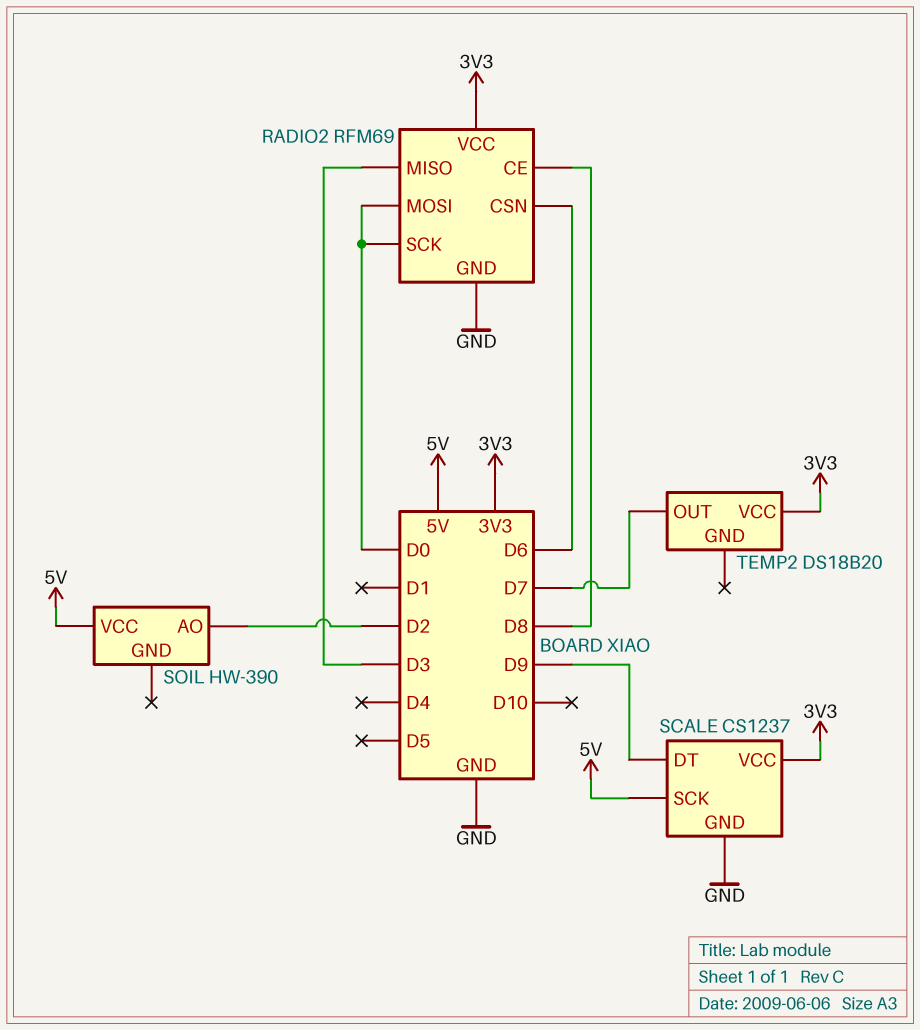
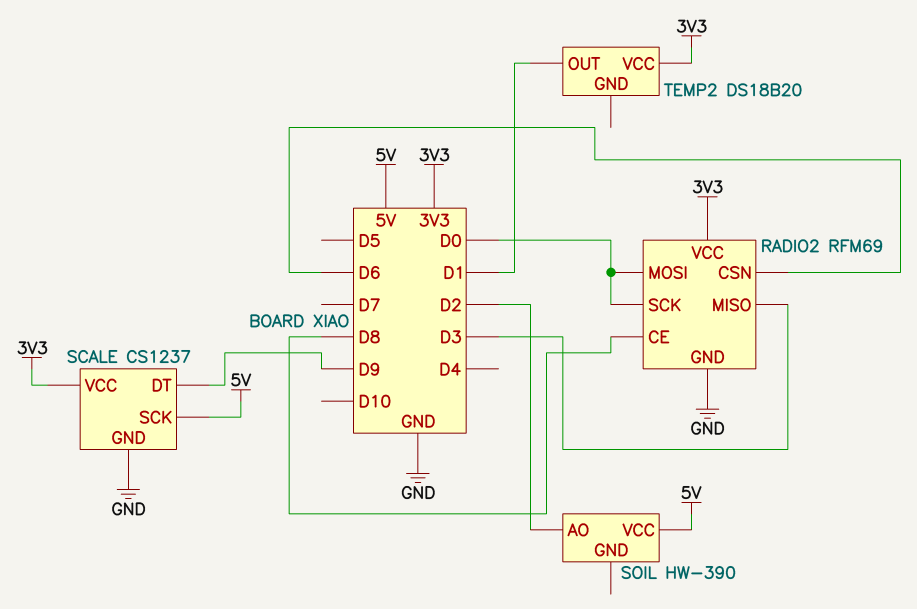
TEMP2 pin OUT: D7 -> D1

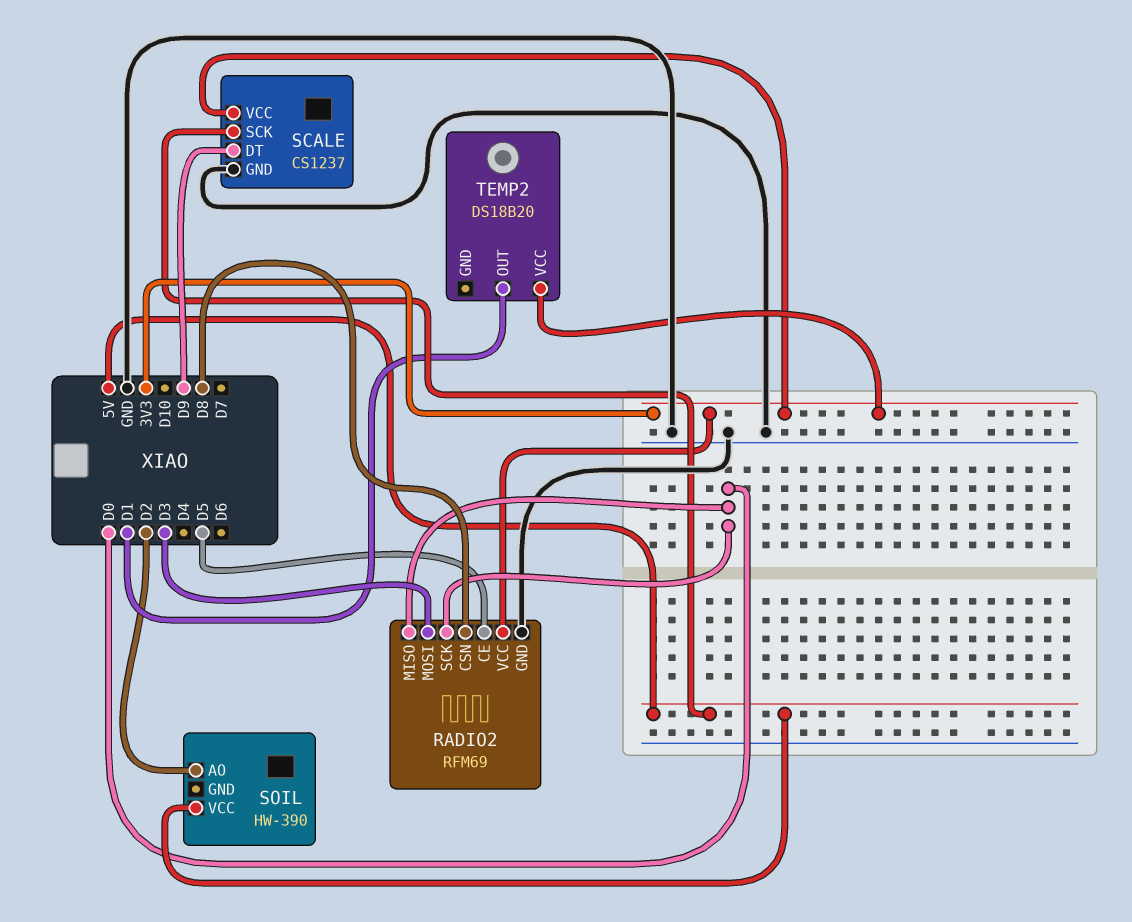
RADIO2 pin CE: D8 -> D5
RADIO2 pin CSN: D6 -> D8
RADIO2 pin MISO: D3 -> D0
RADIO2 pin MOSI: D0 -> D3

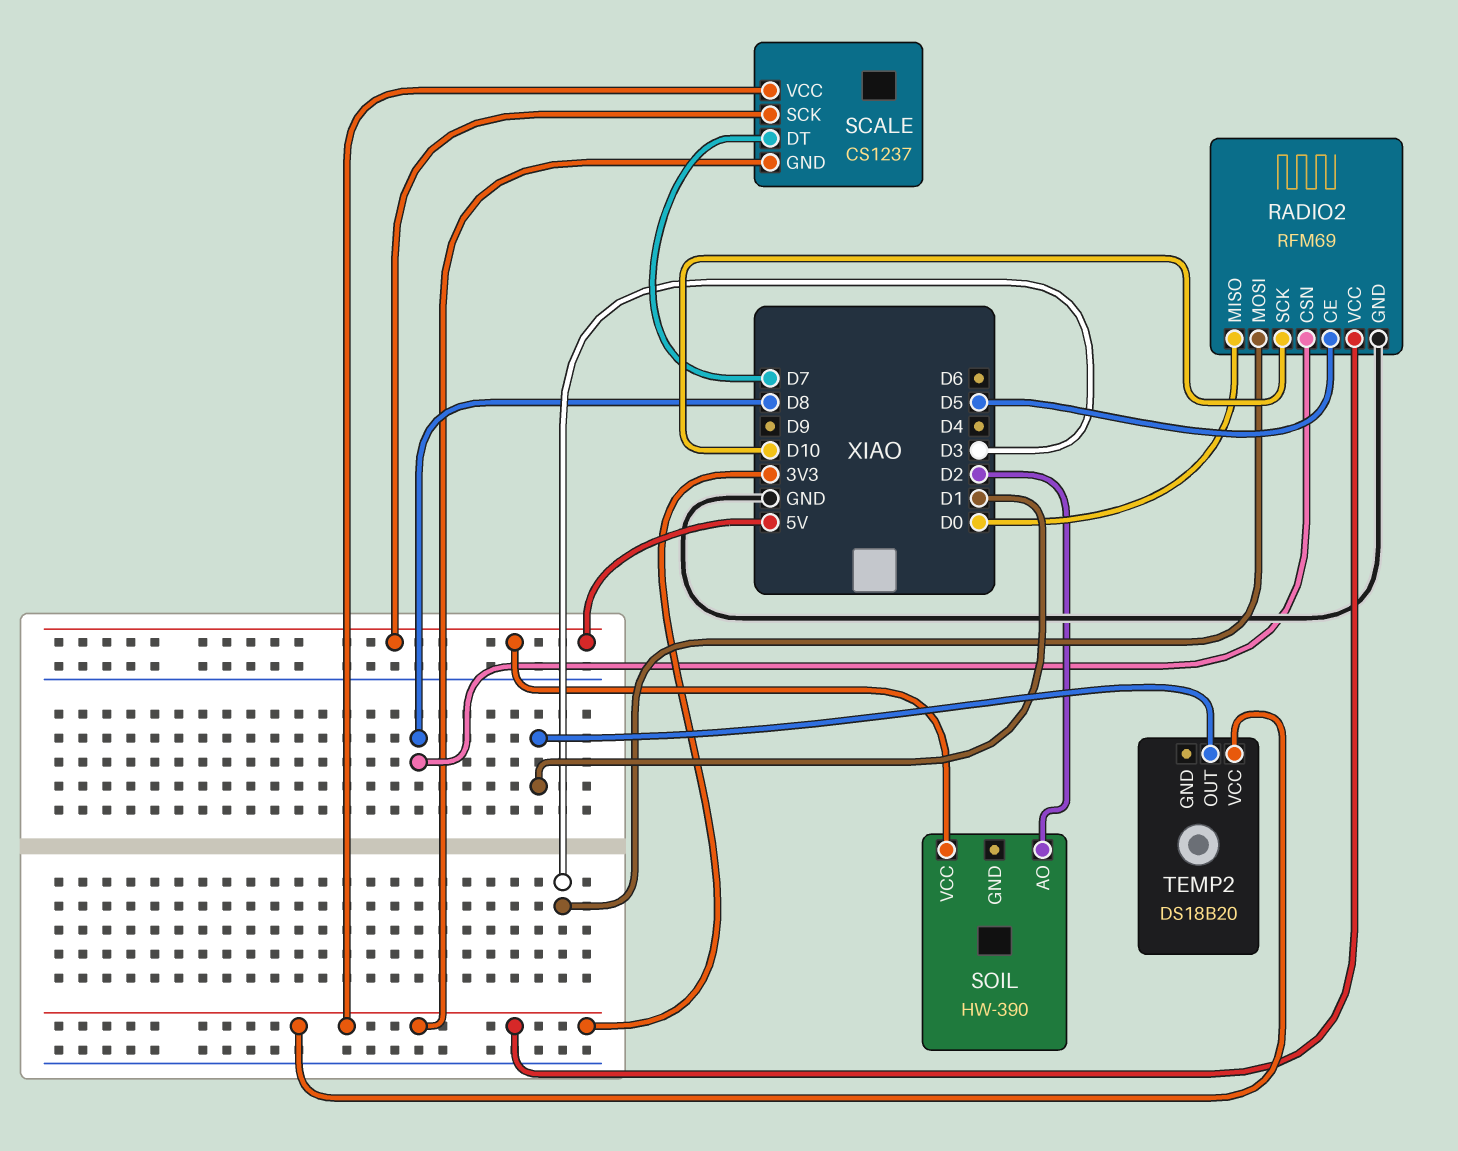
RADIO2 pin SCK: D0 -> D10
SCALE pin DT: D9 -> D7
SCALE pin GND: GND -> 3V3

